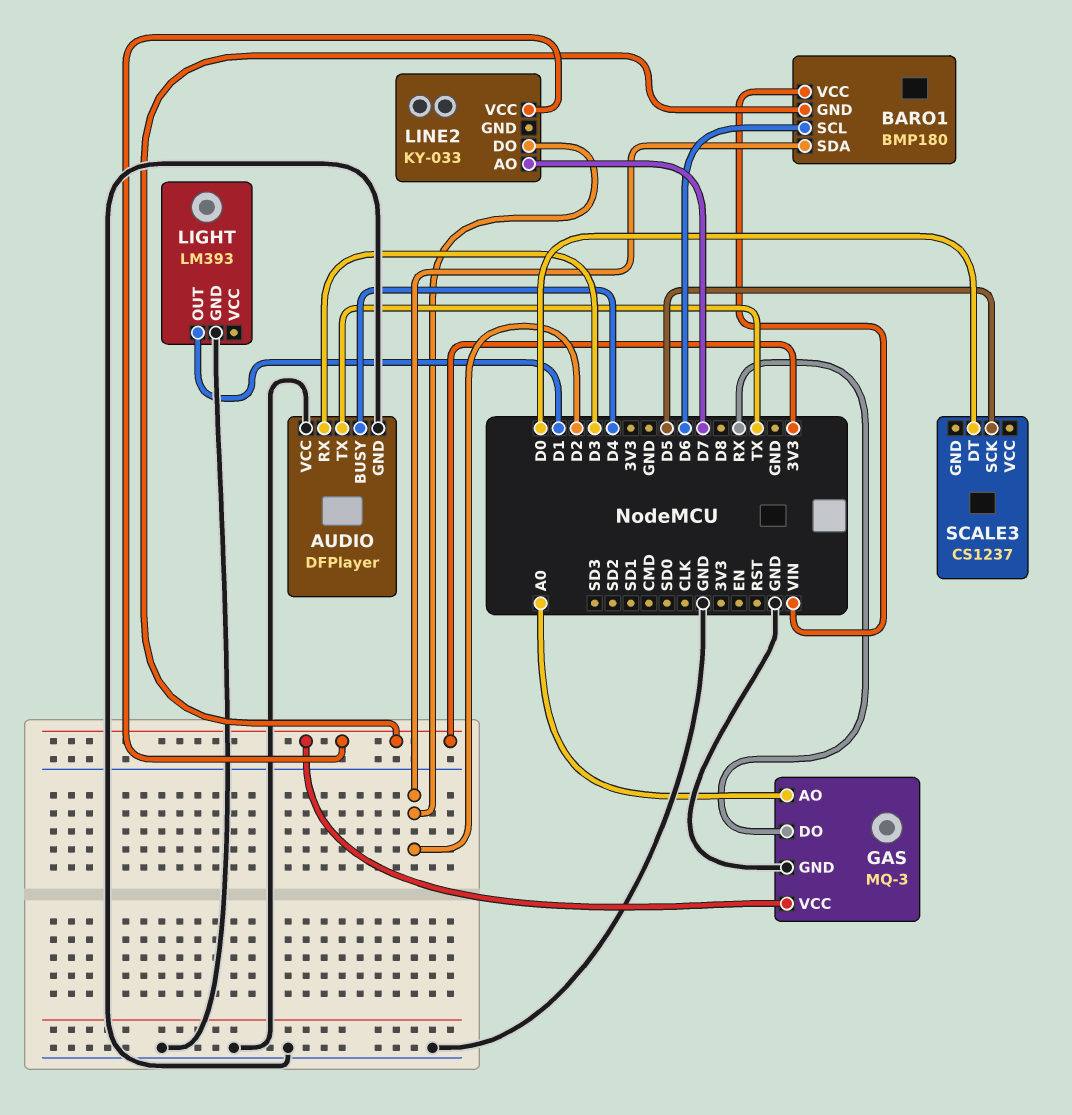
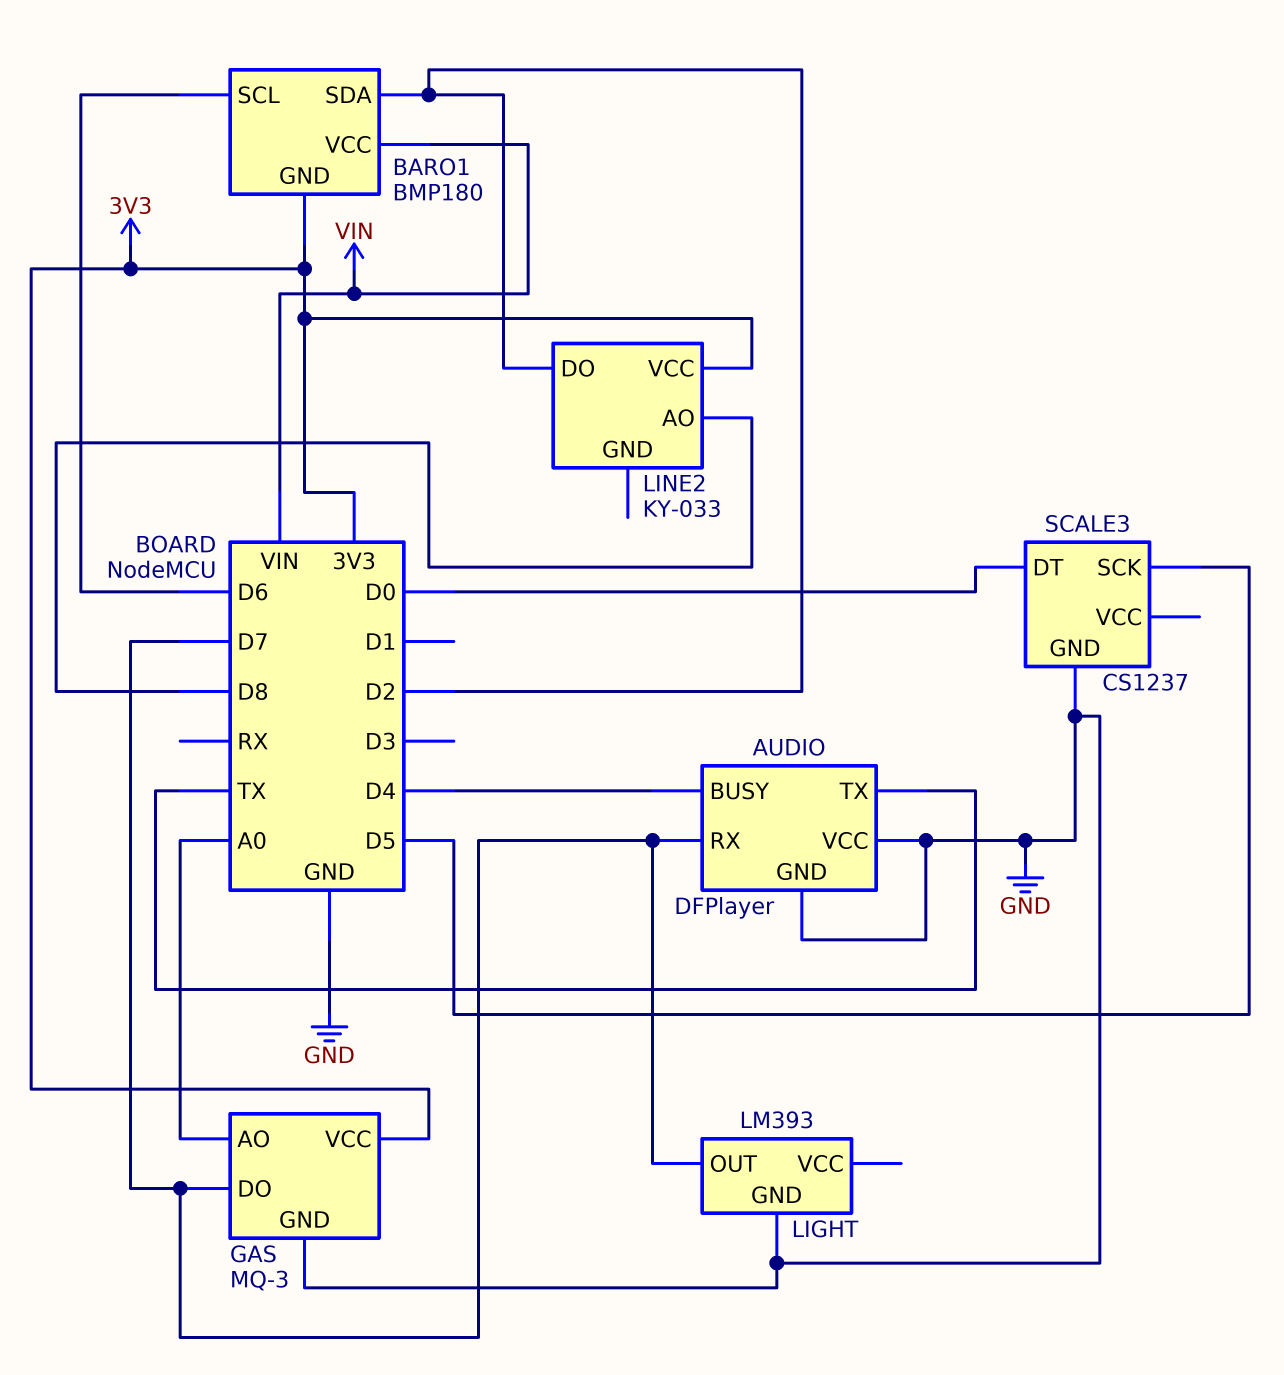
AUDIO pin RX: D3 -> D7
GAS pin DO: RX -> D7
LIGHT pin OUT: D1 -> D7
LINE2 pin AO: D7 -> D8
SCALE3 pin GND: none -> GND

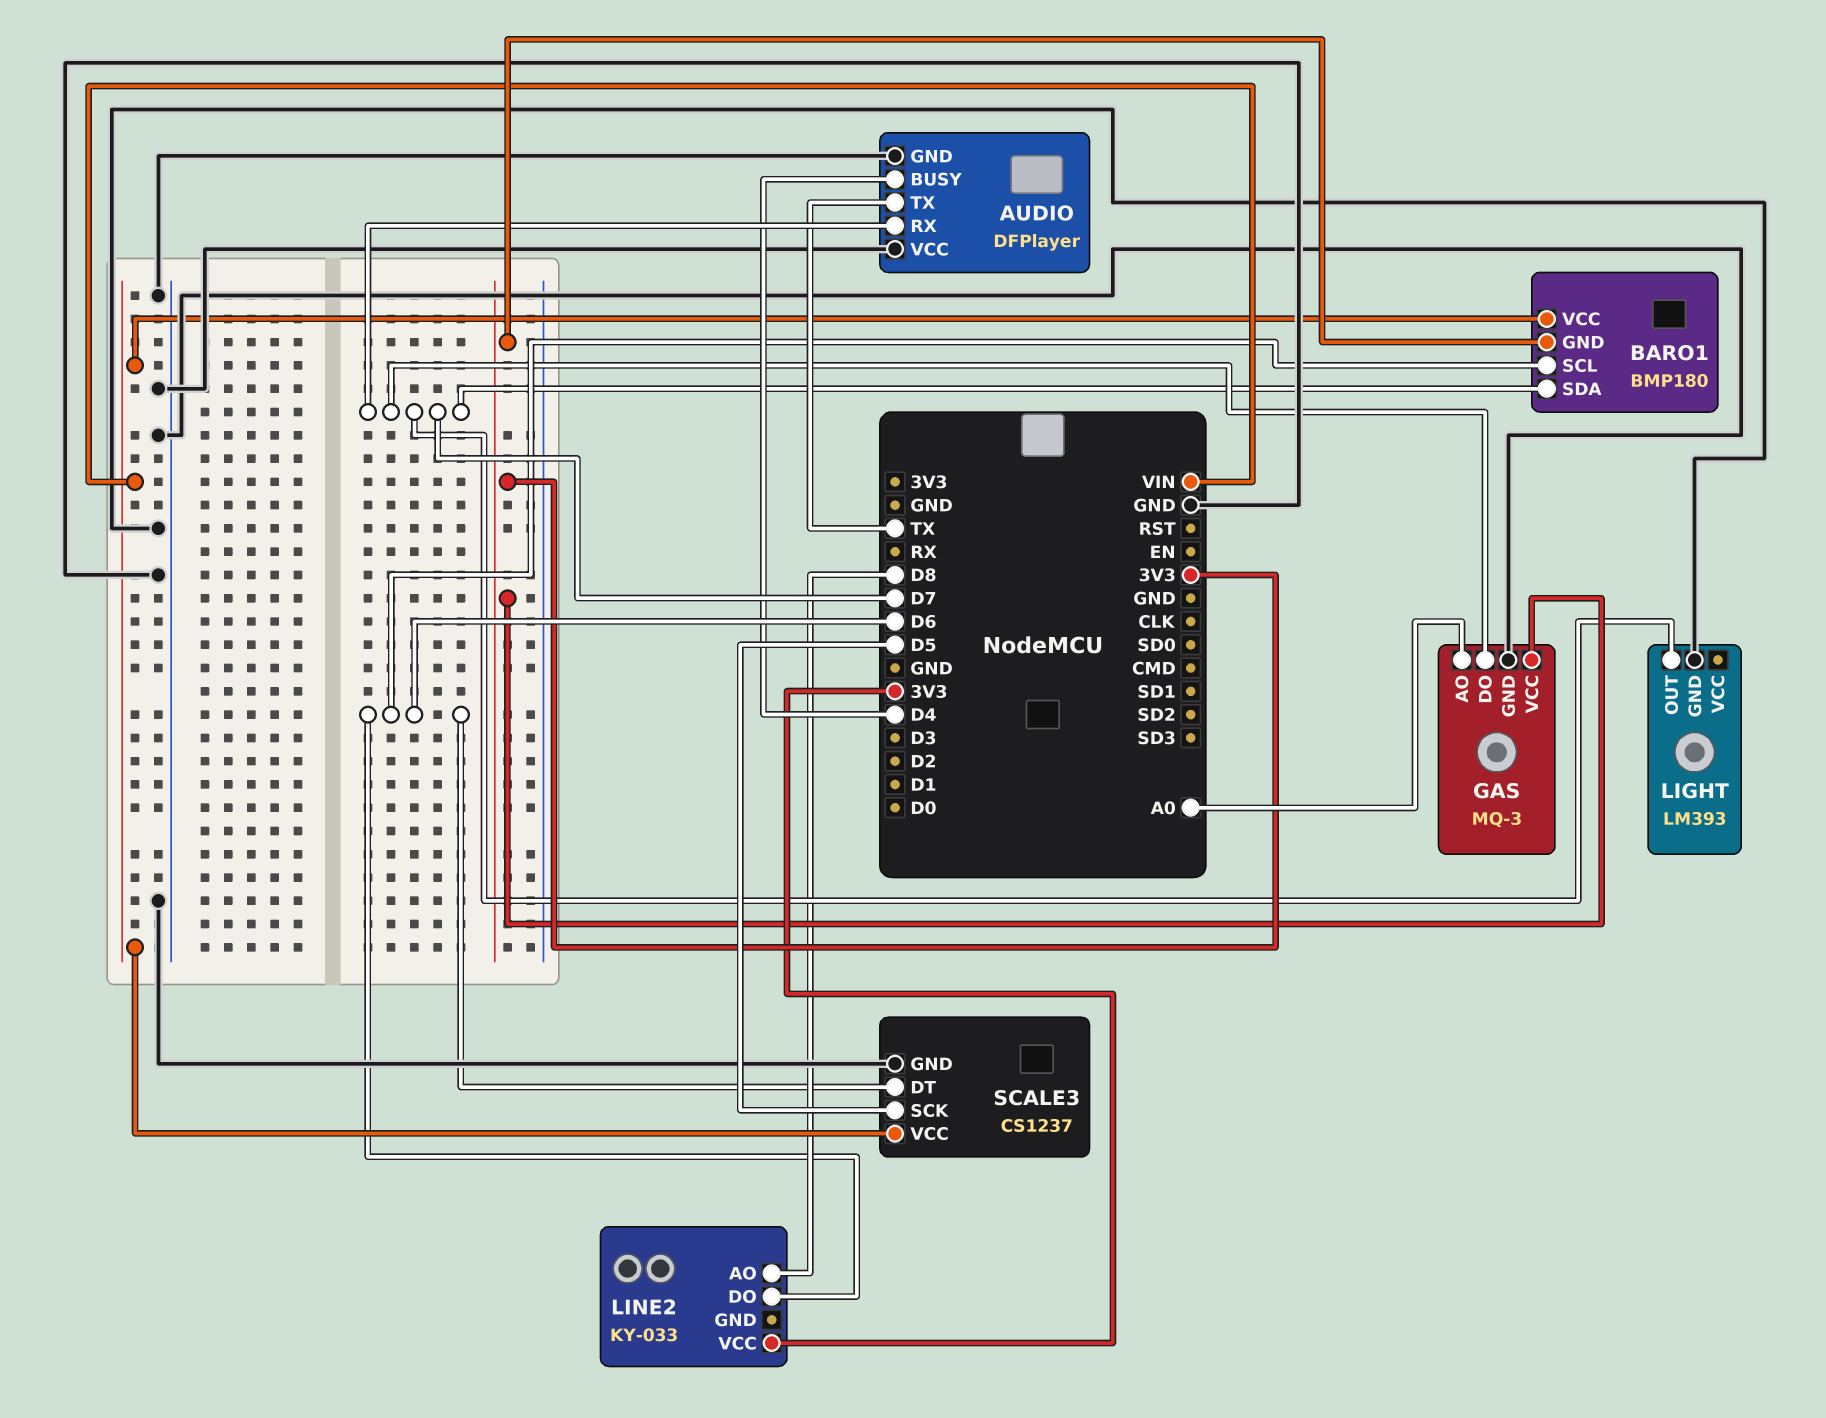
BARO1 pin SDA: D2 -> D7
LINE2 pin DO: D2 -> D6
SCALE3 pin DT: D0 -> D6
SCALE3 pin VCC: none -> VIN

